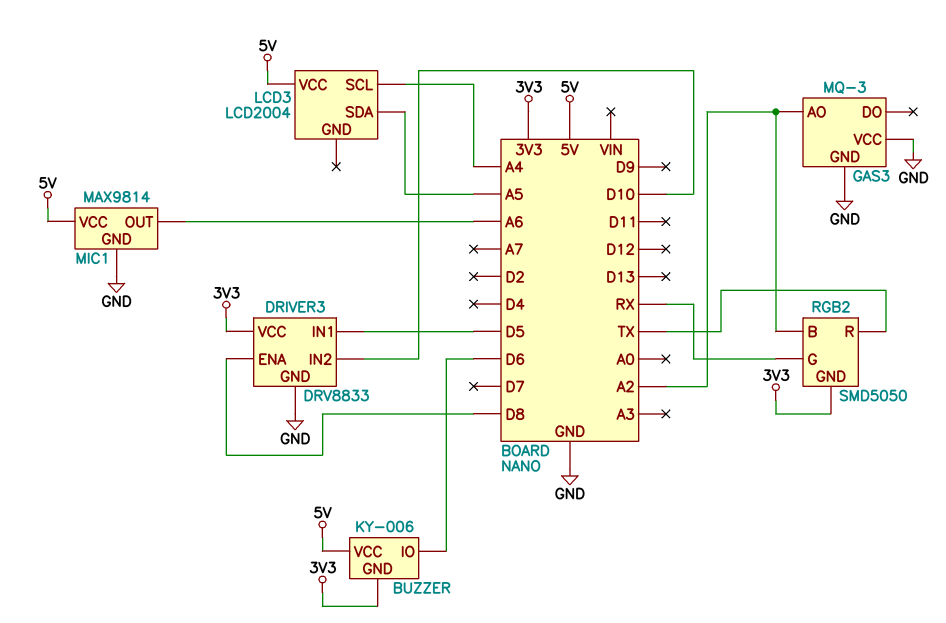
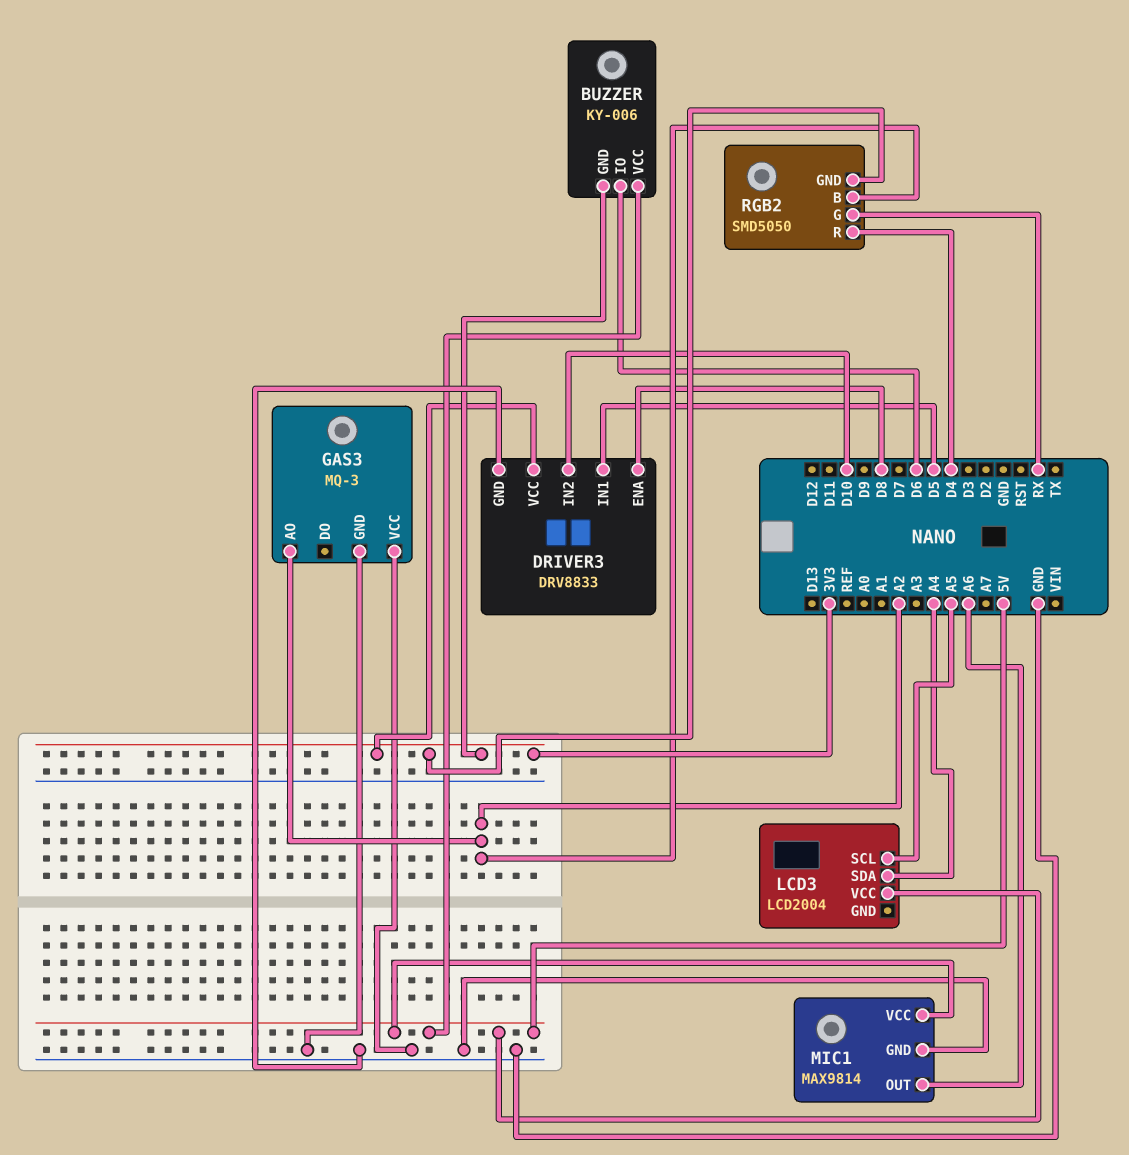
LCD3 pin SCL: A4 -> A5
LCD3 pin SDA: A5 -> A4
RGB2 pin R: TX -> D4

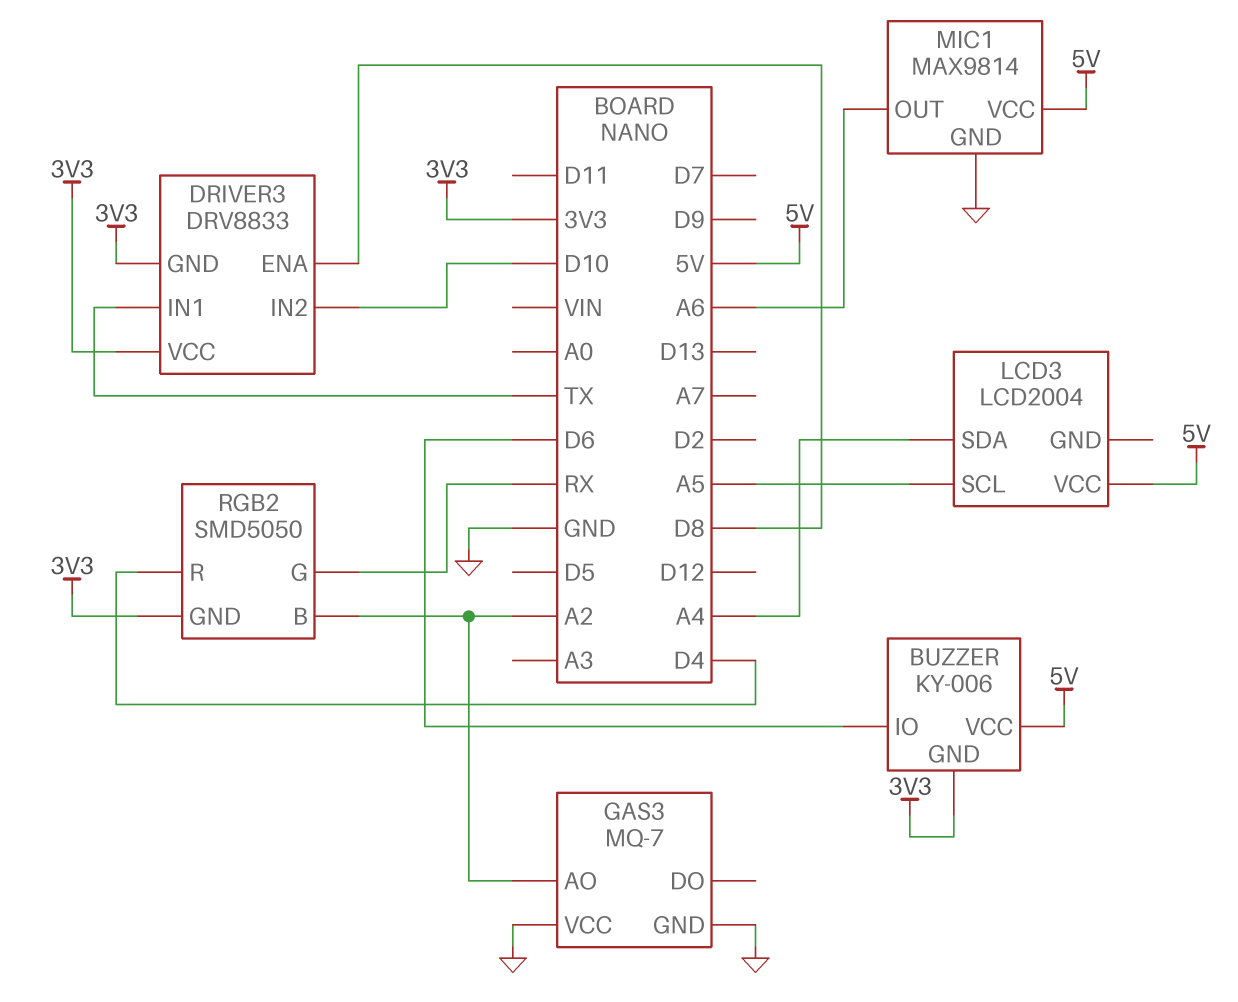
DRIVER3 pin GND: GND -> 3V3
DRIVER3 pin IN1: D5 -> TX
GAS3: MQ-3 -> MQ-7

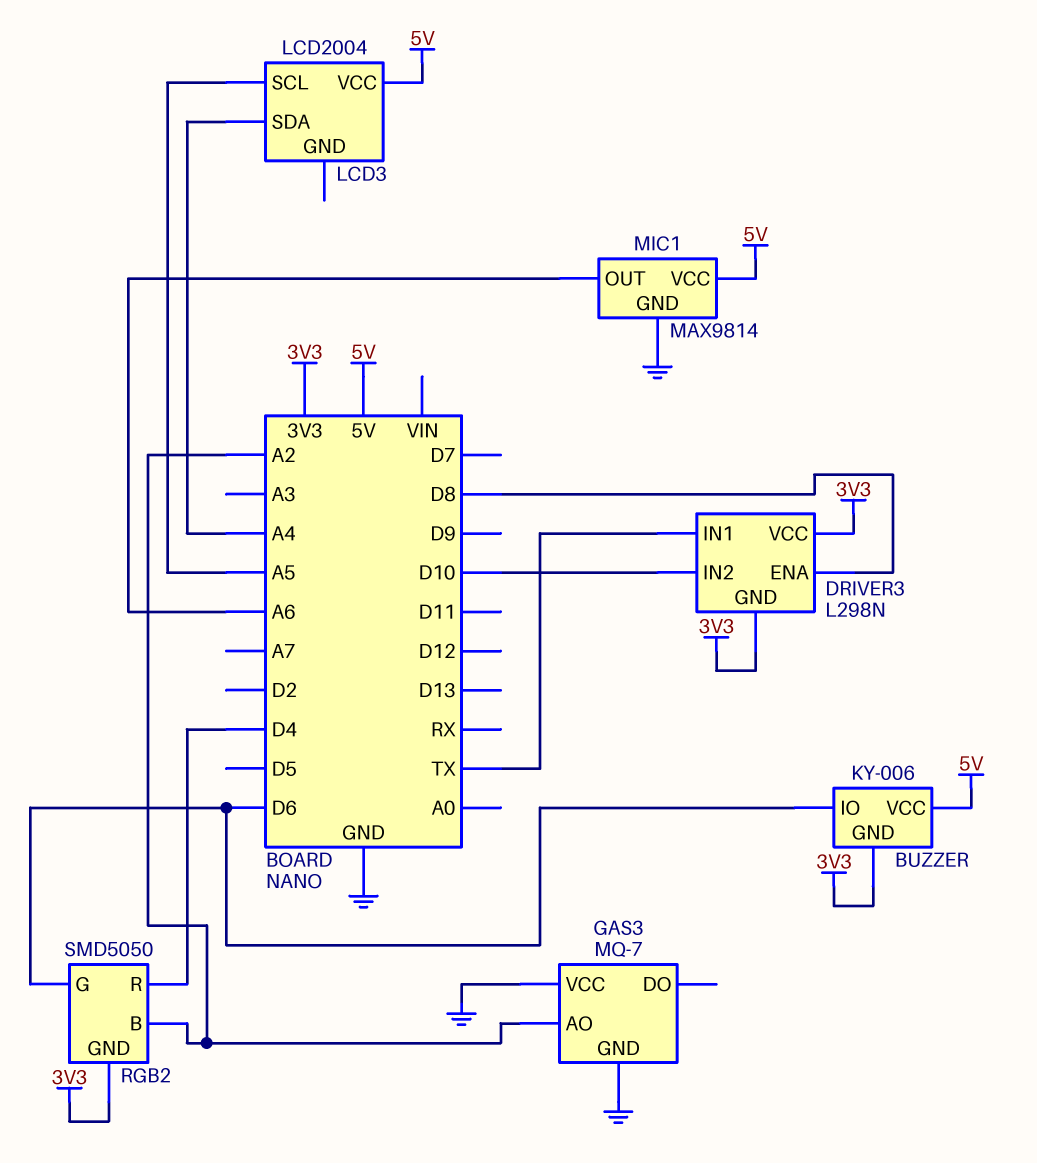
DRIVER3: DRV8833 -> L298N
RGB2 pin G: RX -> D6

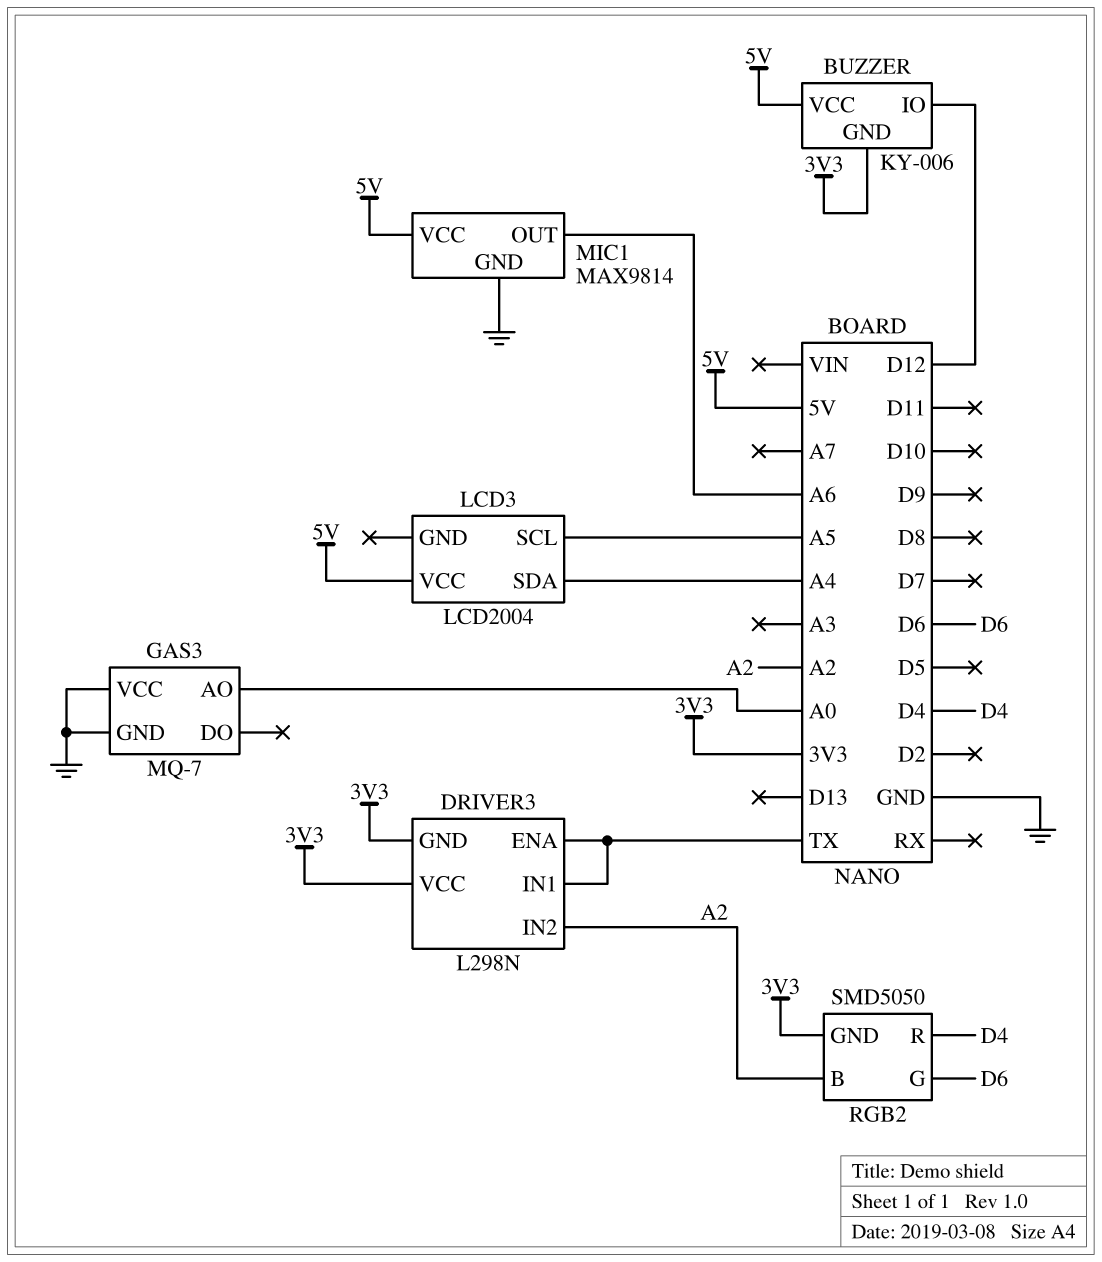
BUZZER pin IO: D6 -> D12
DRIVER3 pin ENA: D8 -> TX
DRIVER3 pin IN2: D10 -> A2
GAS3 pin AO: A2 -> A0

